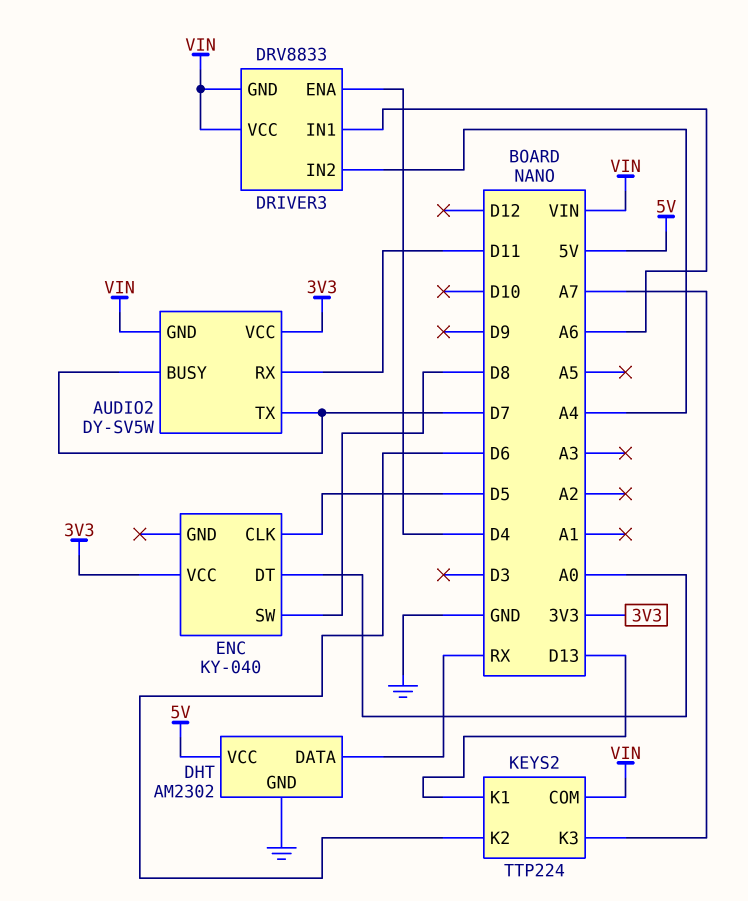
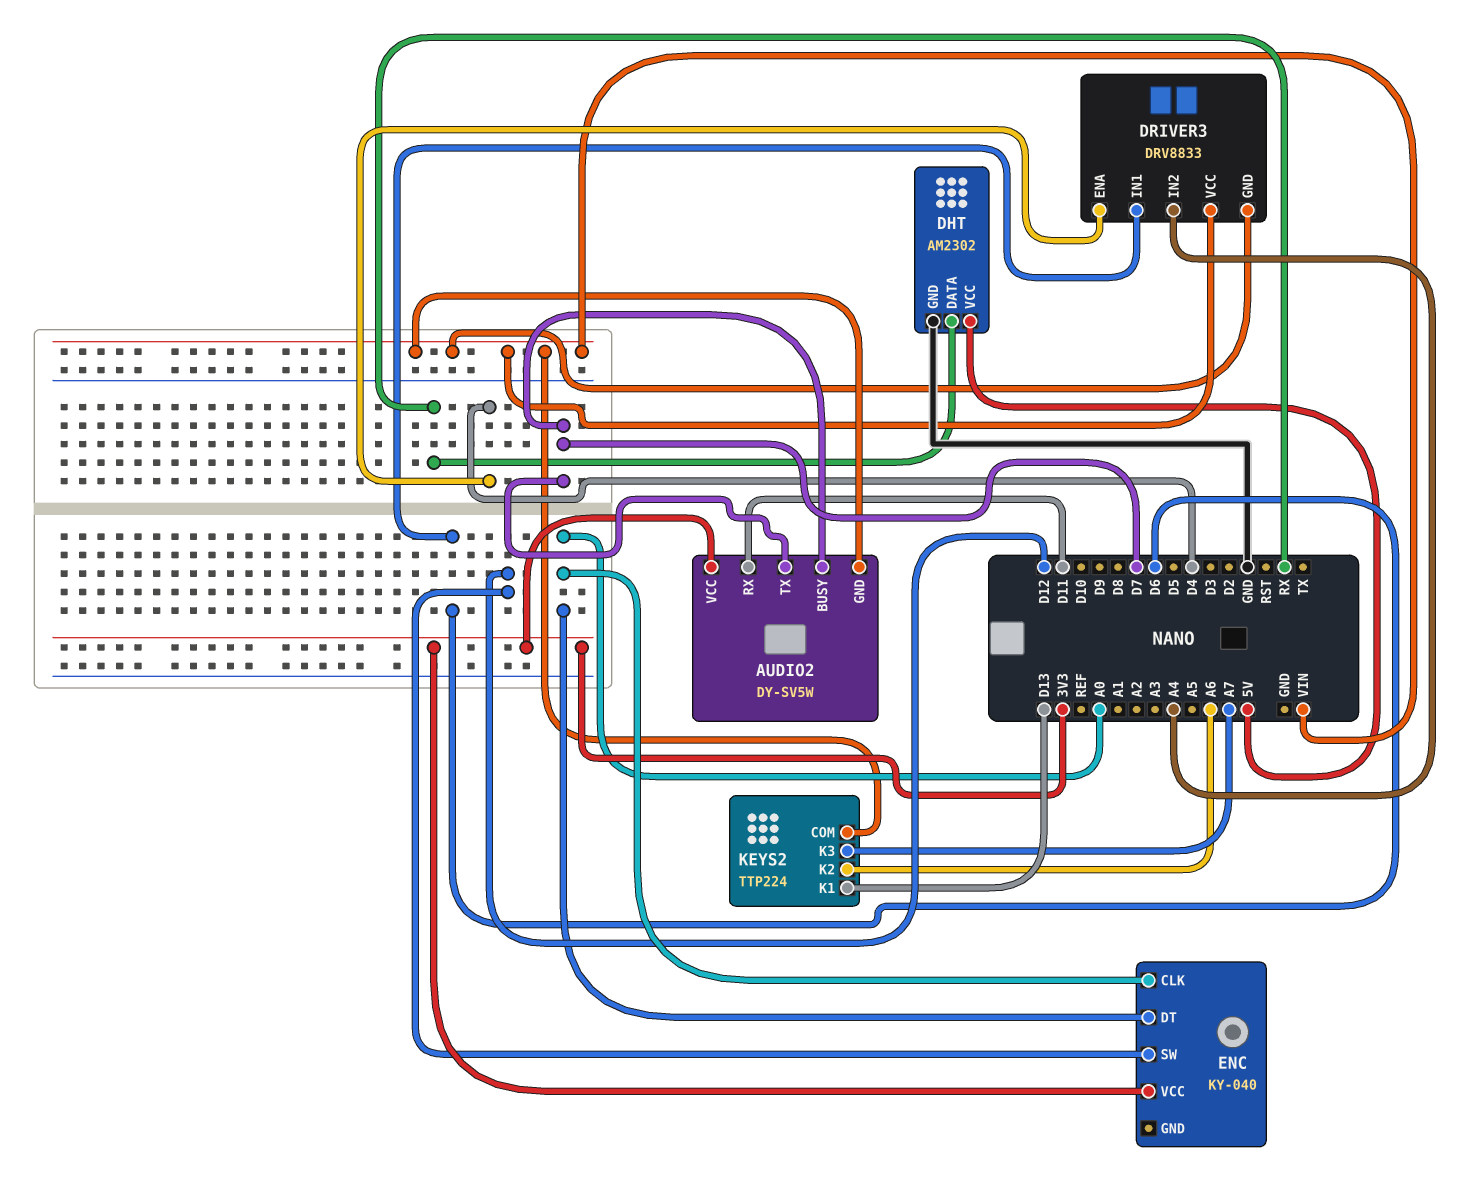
DRIVER3 pin IN1: A6 -> D6
ENC pin CLK: D5 -> A0
ENC pin SW: D8 -> D12
KEYS2 pin K2: D6 -> A6

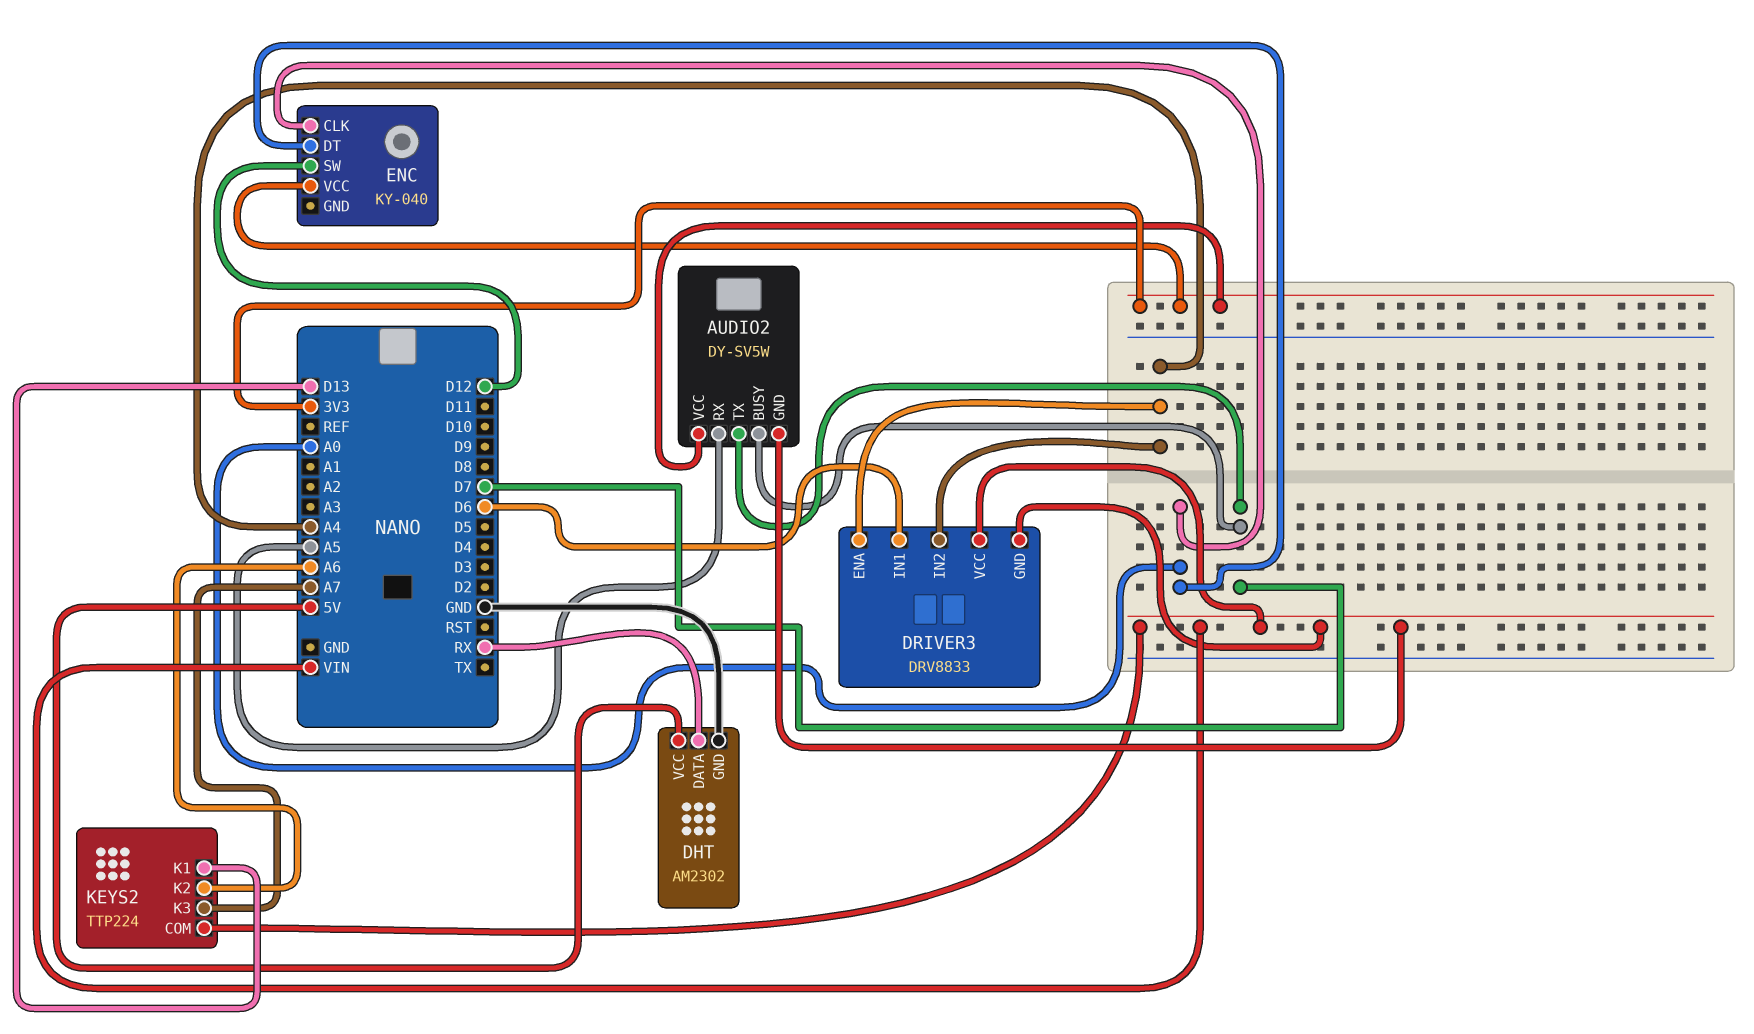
AUDIO2 pin RX: D11 -> A5
DRIVER3 pin ENA: D4 -> A4

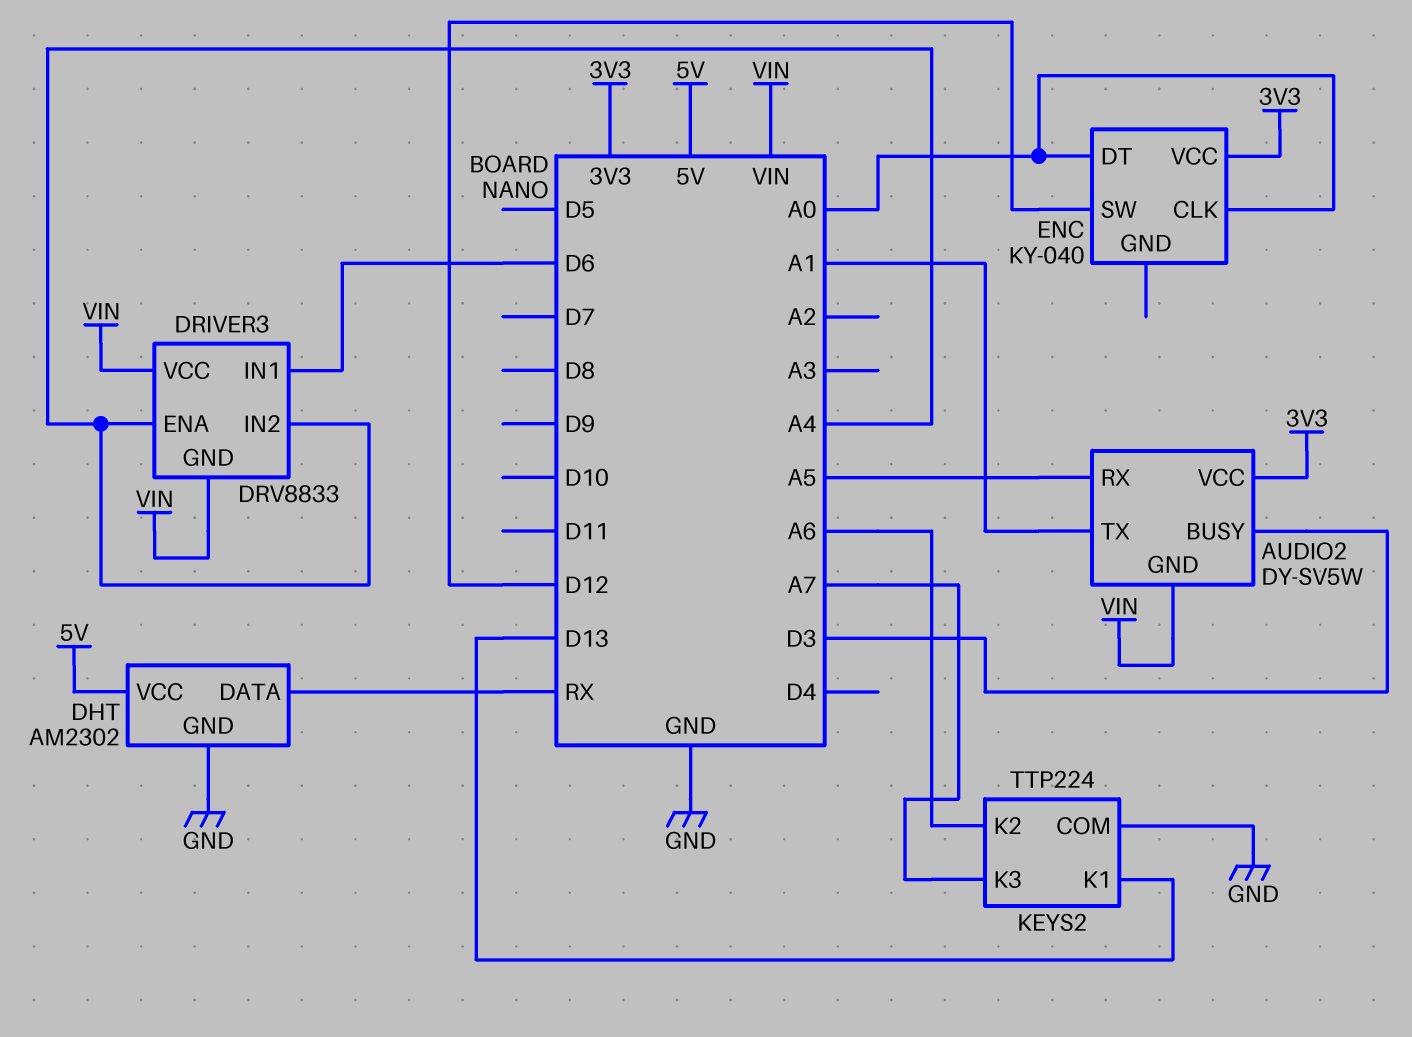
AUDIO2 pin BUSY: D7 -> D3
AUDIO2 pin TX: D7 -> A1
KEYS2 pin COM: VIN -> GND

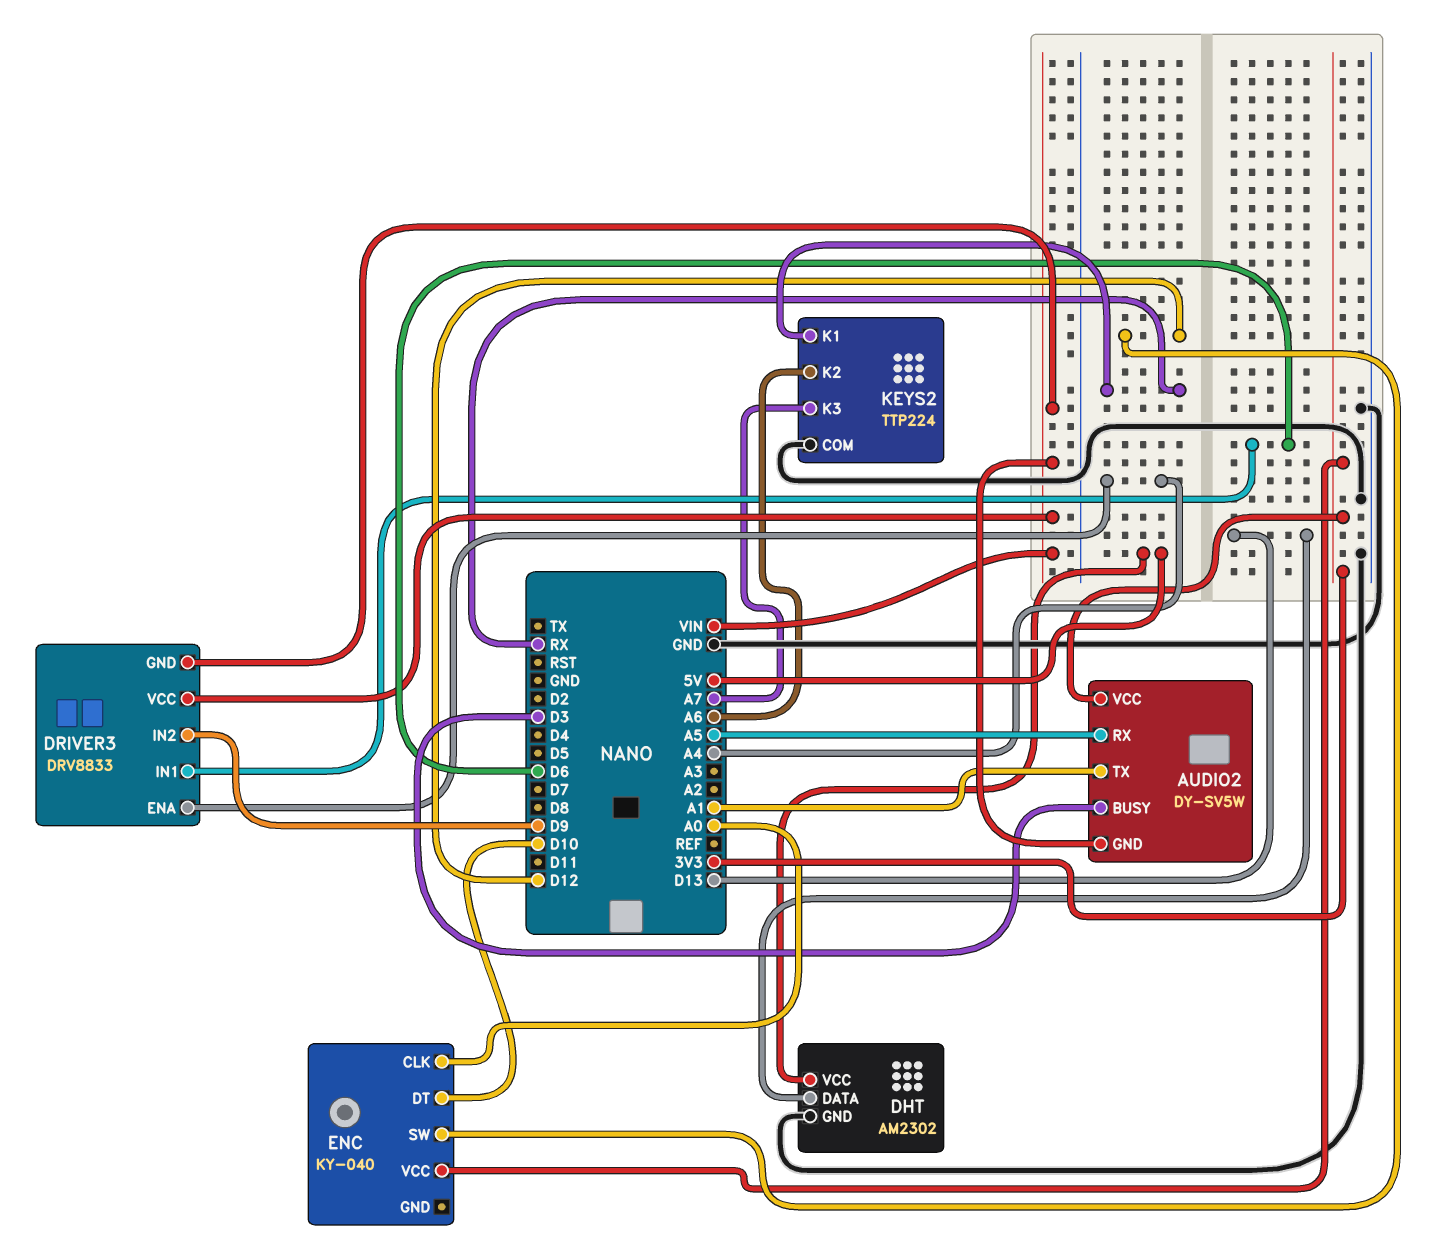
DHT pin DATA: RX -> D13
DRIVER3 pin IN2: A4 -> D9
ENC pin DT: A0 -> D10
KEYS2 pin K1: D13 -> RX

